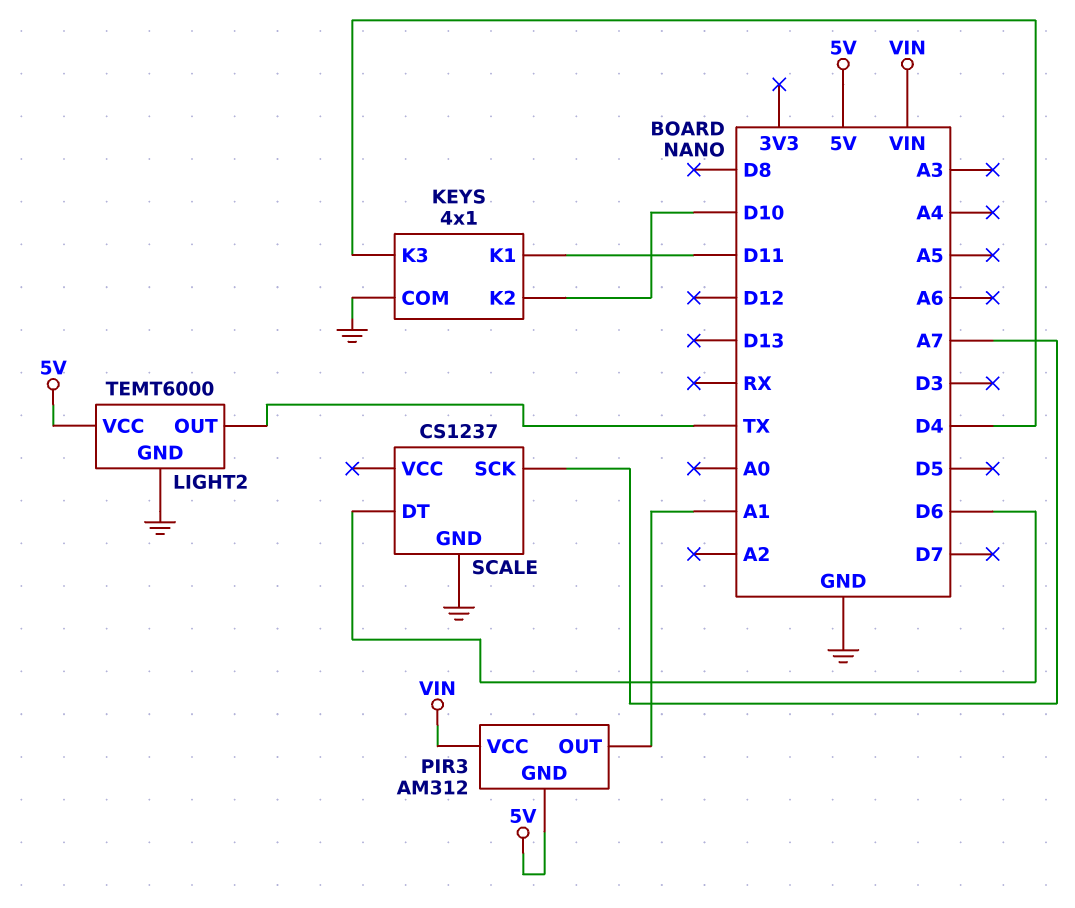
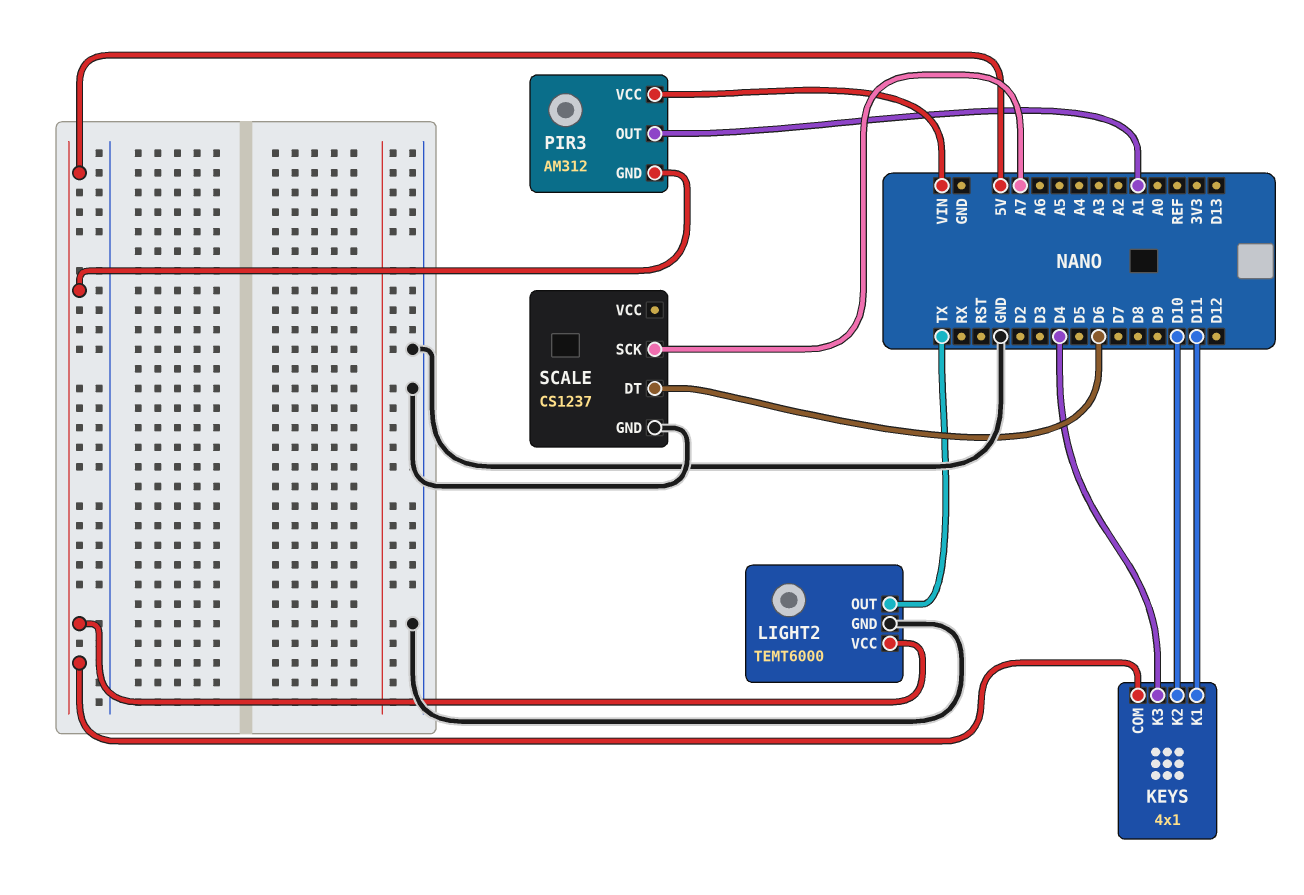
KEYS pin COM: GND -> 5V

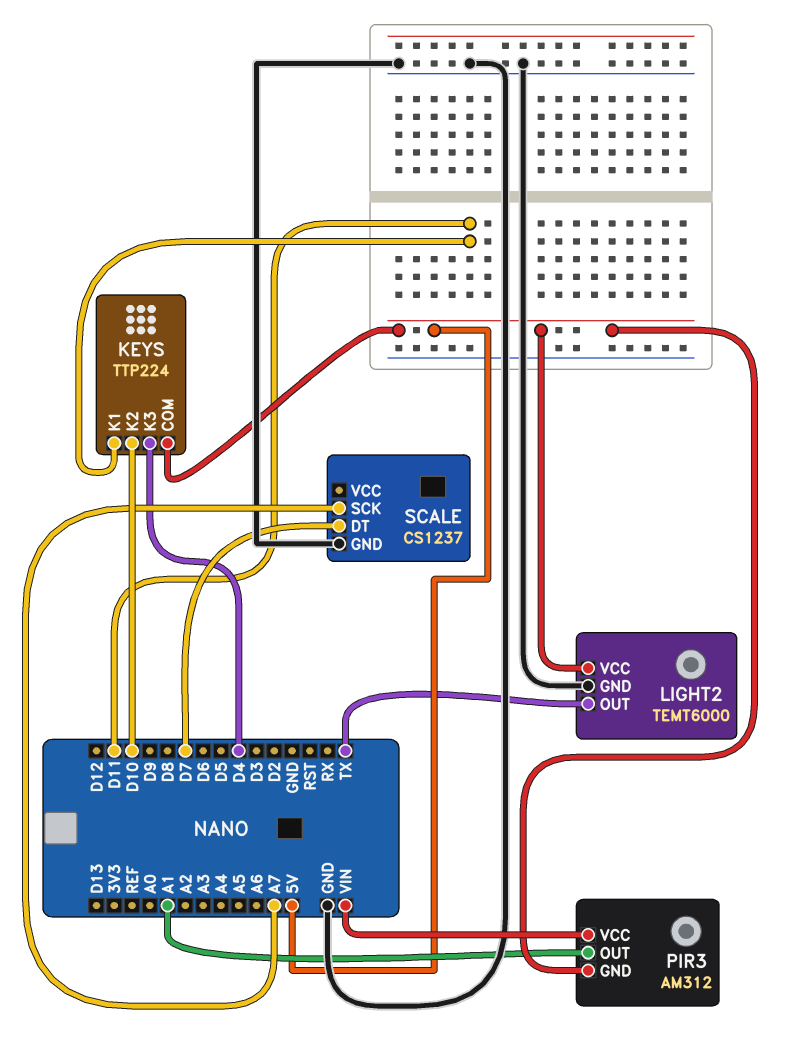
KEYS: 4x1 -> TTP224
SCALE pin DT: D6 -> D7

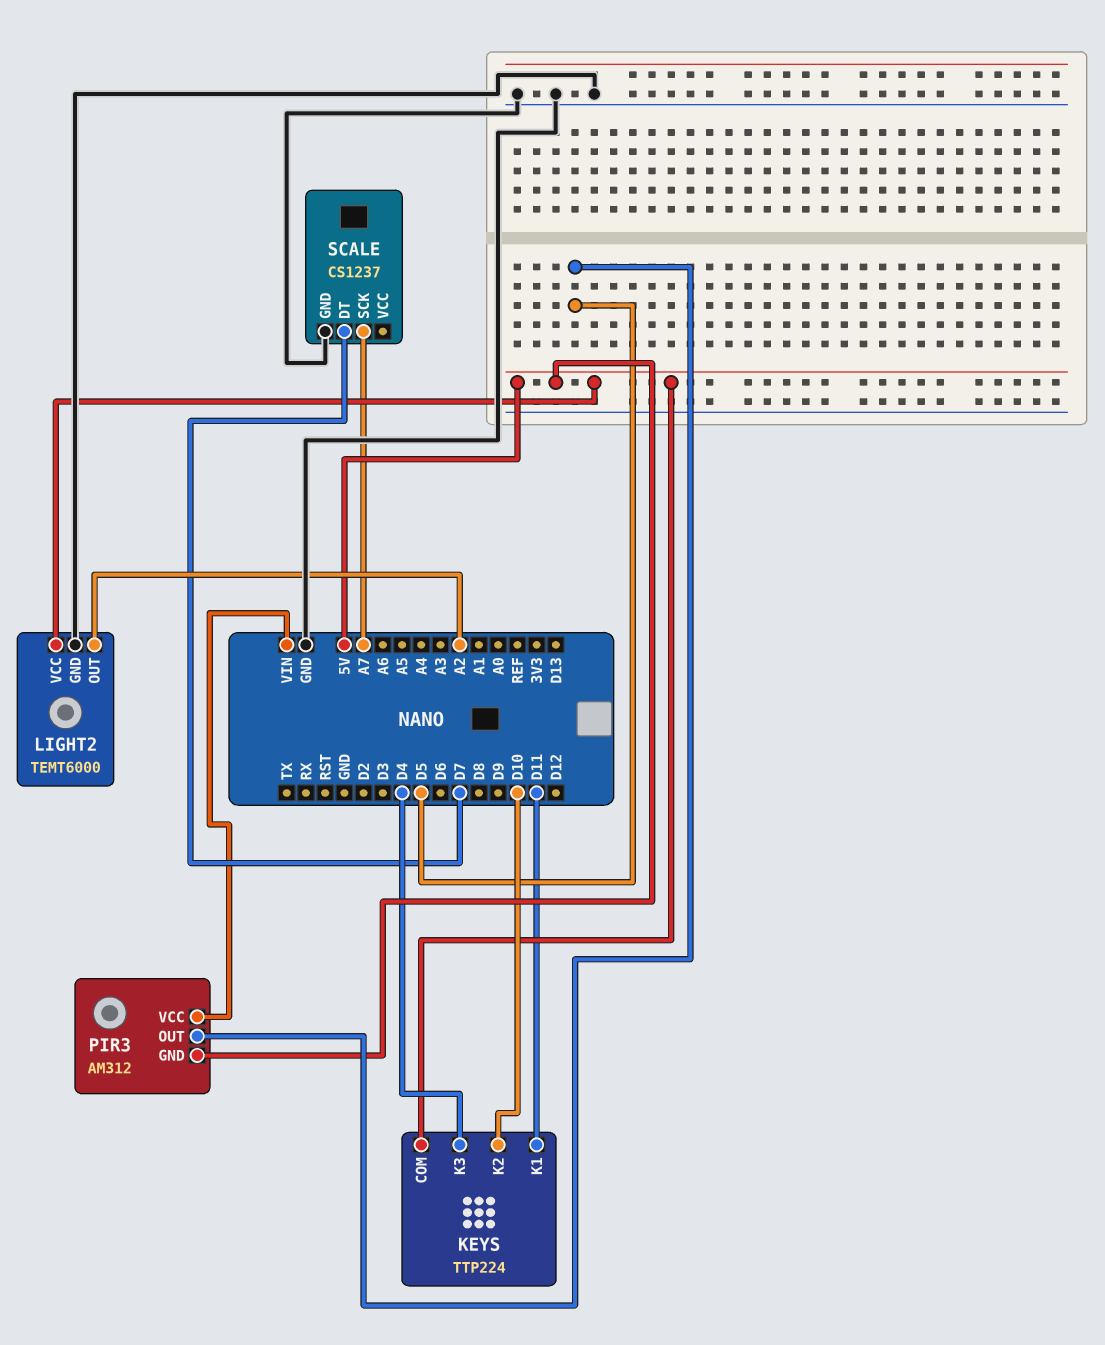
LIGHT2 pin OUT: TX -> A2
PIR3 pin OUT: A1 -> D5

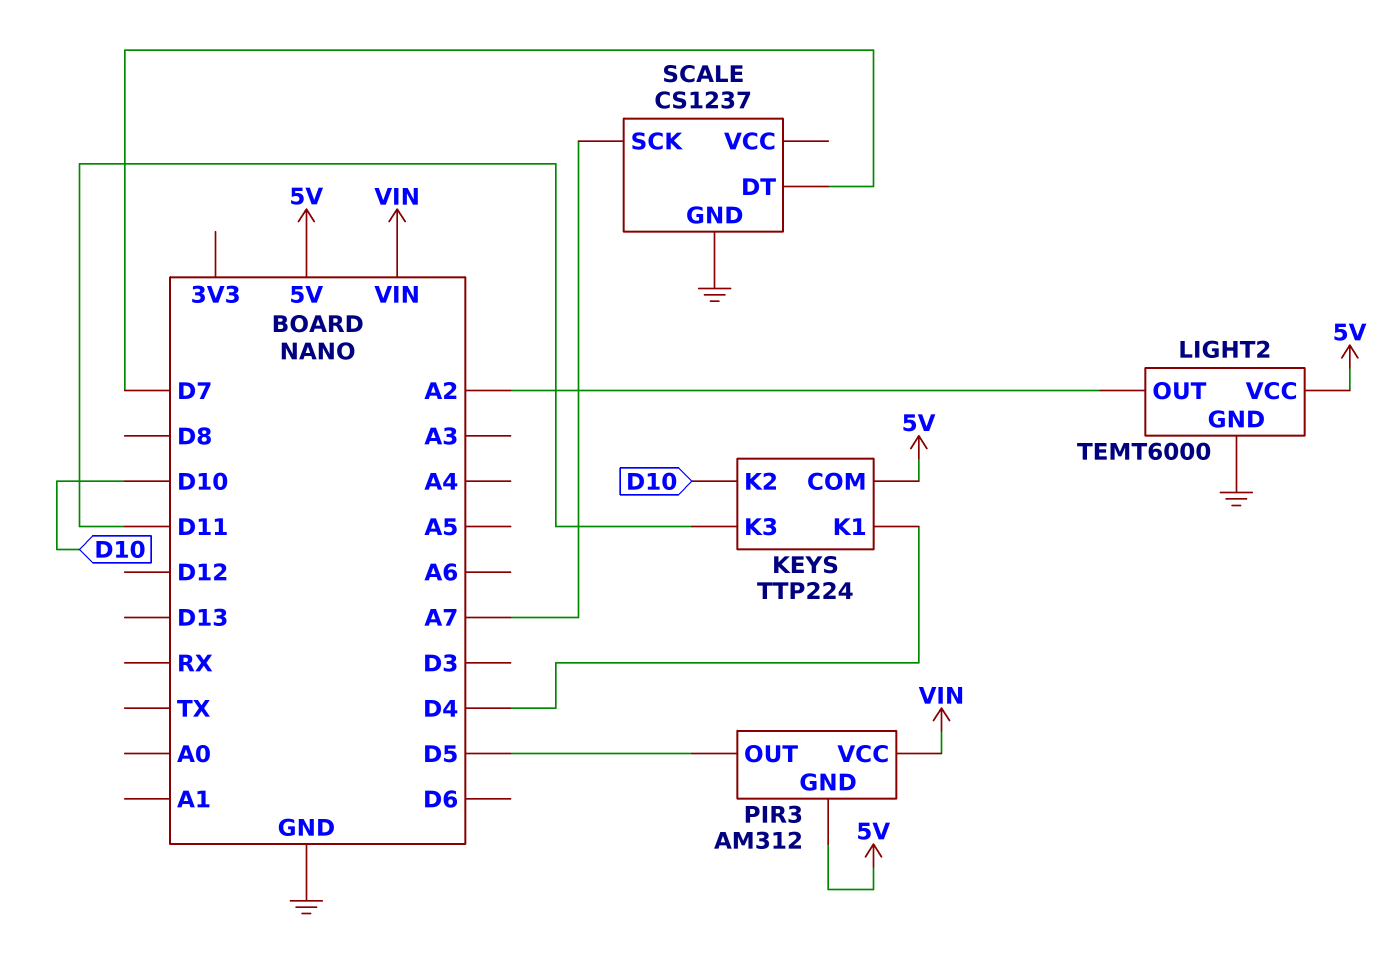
KEYS pin K1: D11 -> D4
KEYS pin K3: D4 -> D11

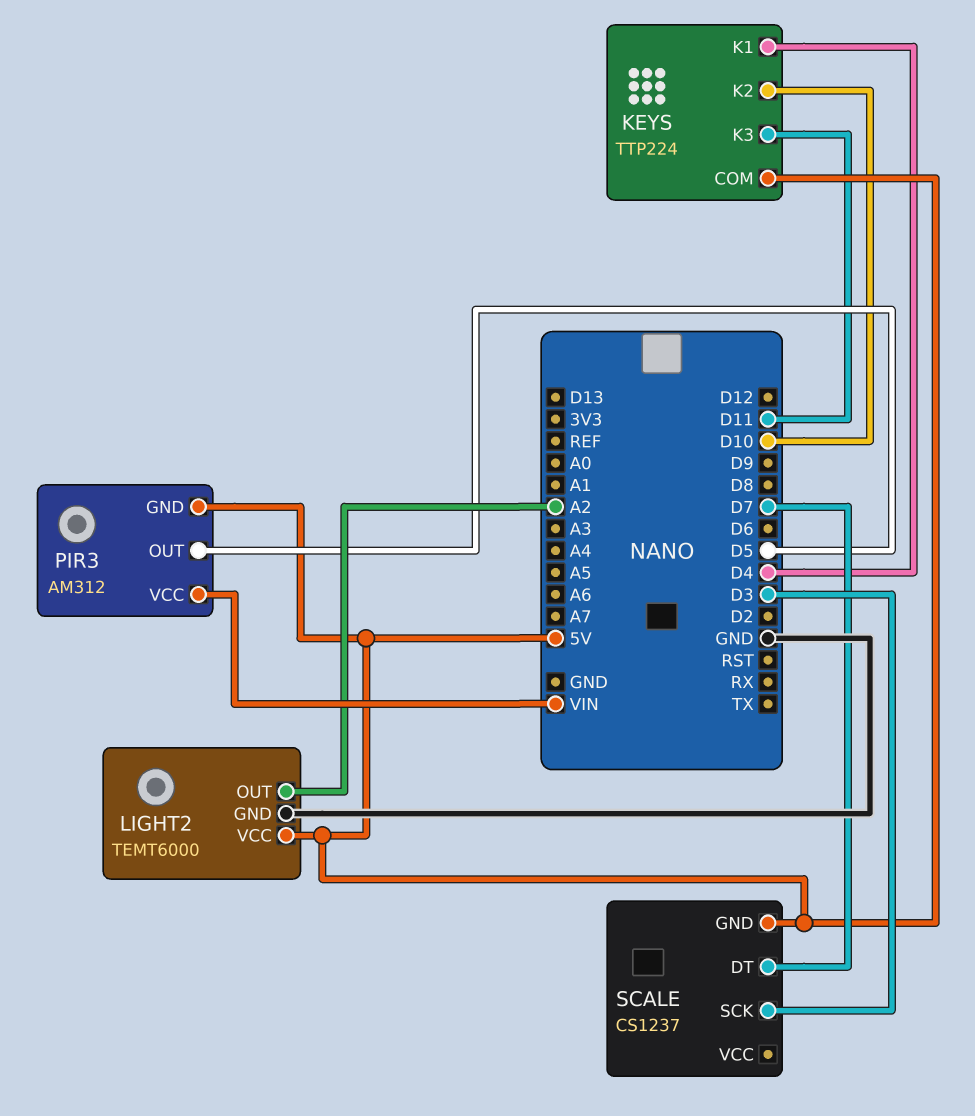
SCALE pin GND: GND -> 5V
SCALE pin SCK: A7 -> D3

